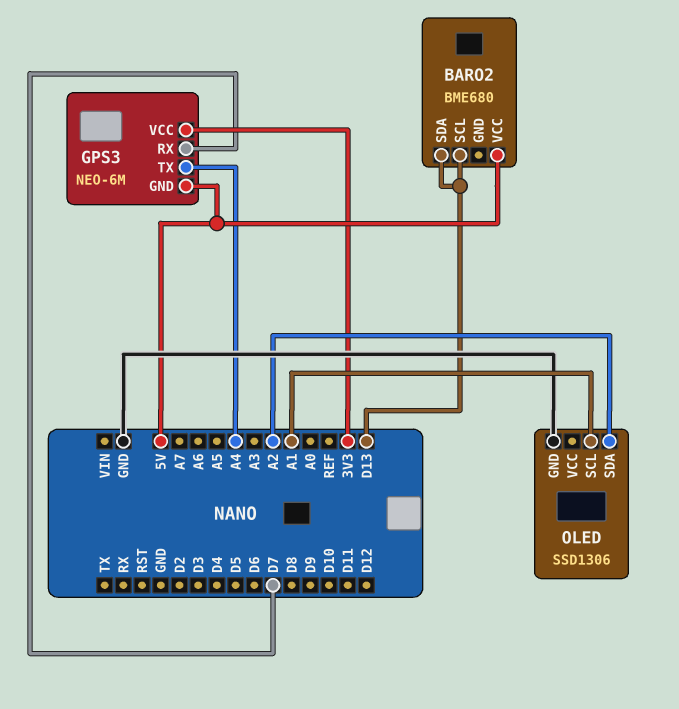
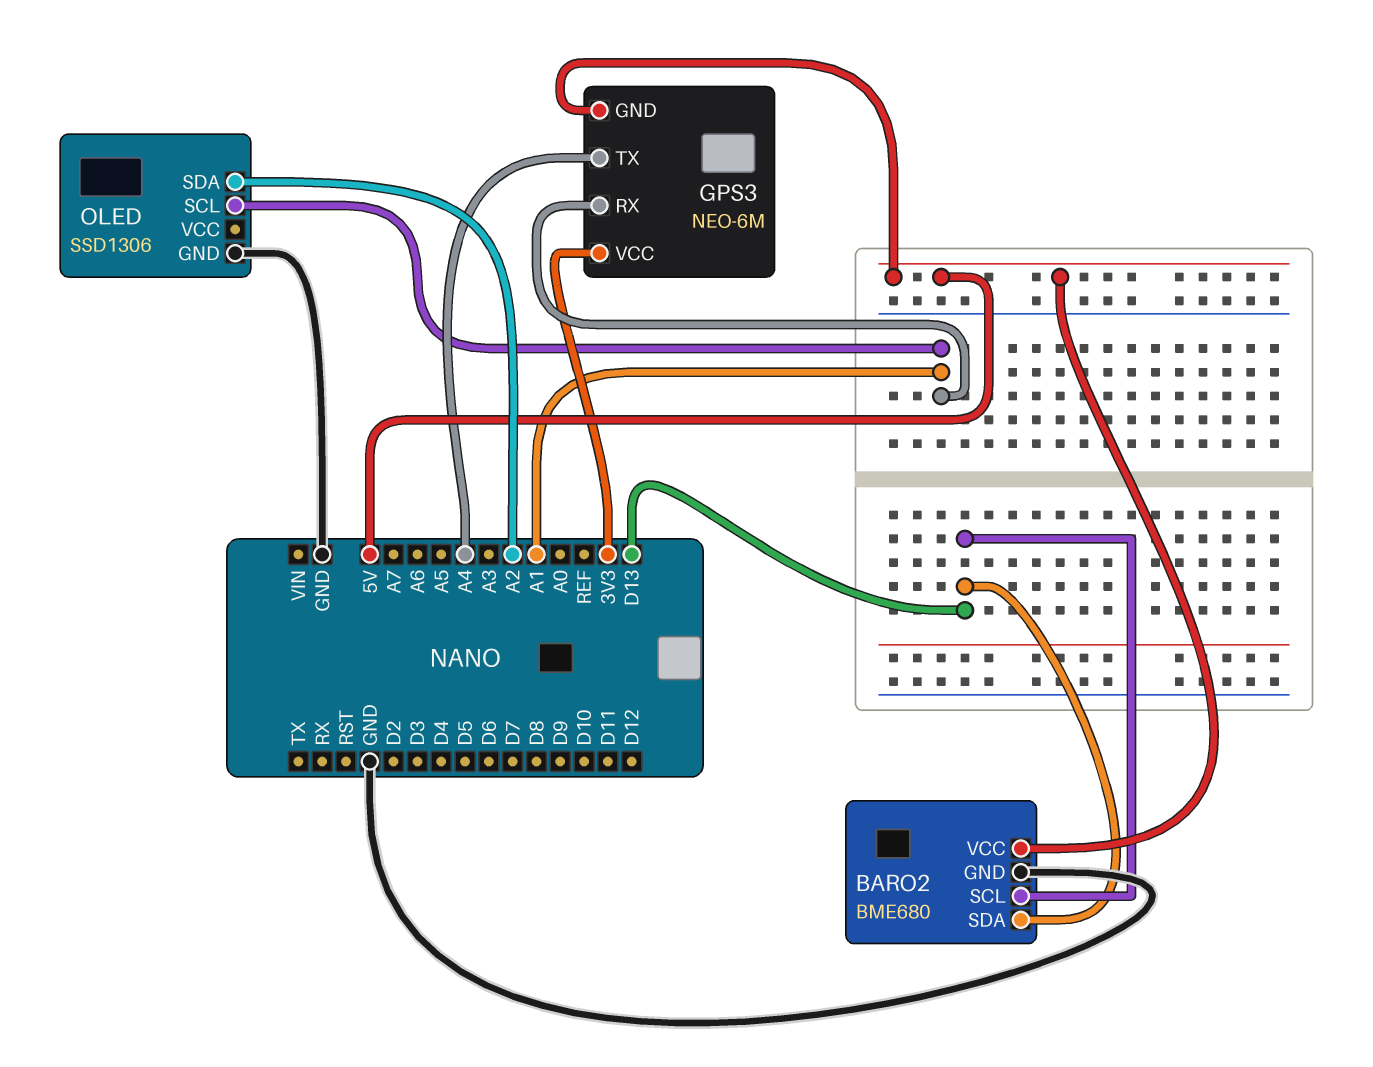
BARO2 pin GND: none -> GND
GPS3 pin RX: D7 -> A1

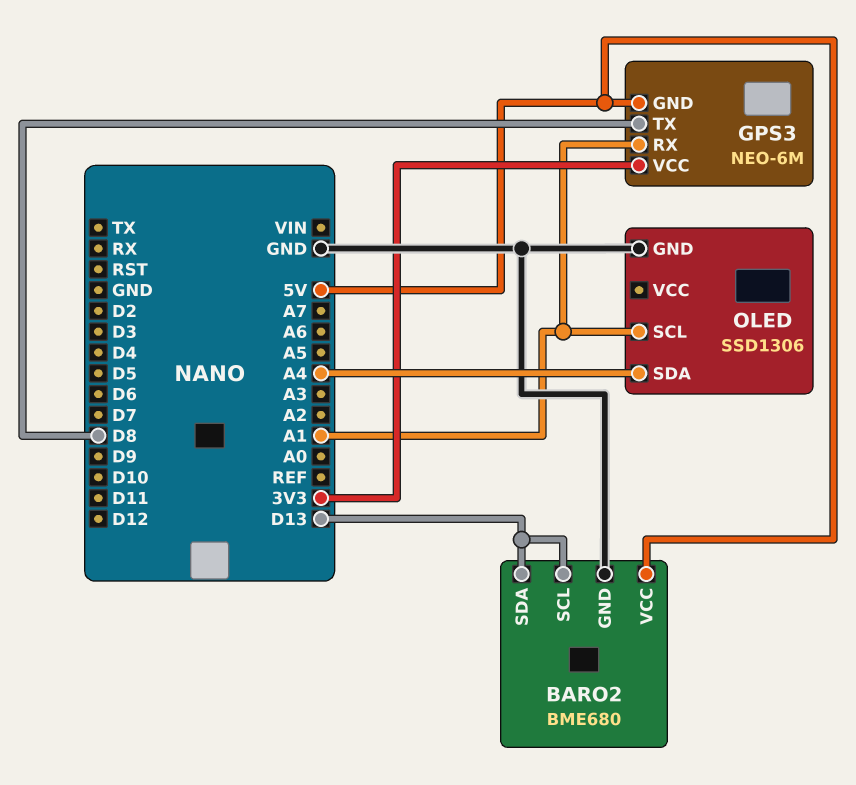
GPS3 pin TX: A4 -> D8
OLED pin SDA: A2 -> A4

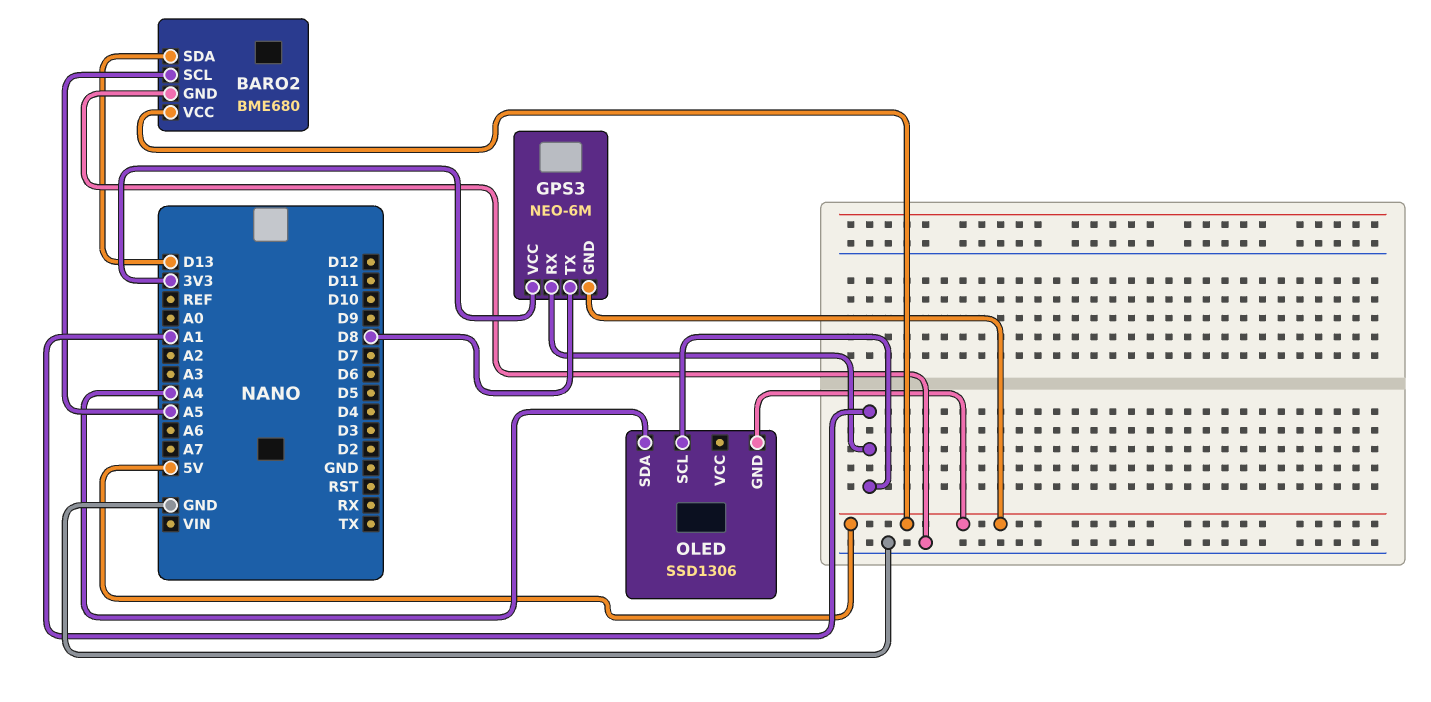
BARO2 pin SCL: D13 -> A5
OLED pin GND: GND -> 5V

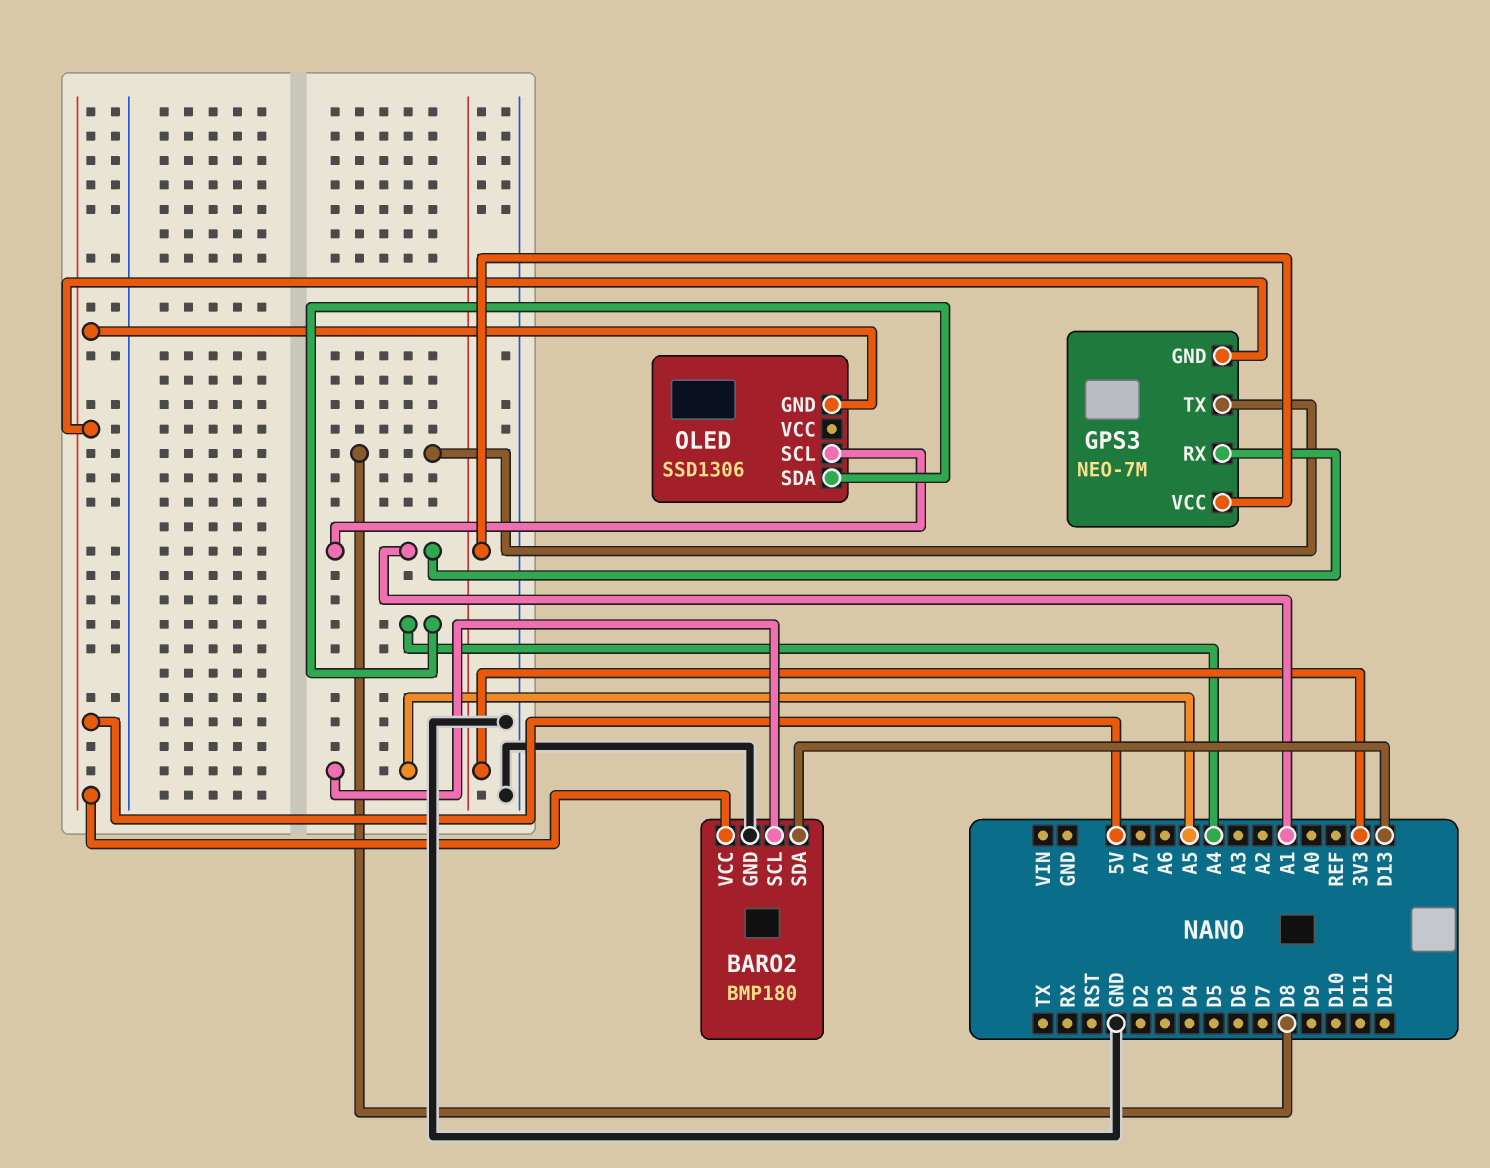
BARO2: BME680 -> BMP180
GPS3: NEO-6M -> NEO-7M

